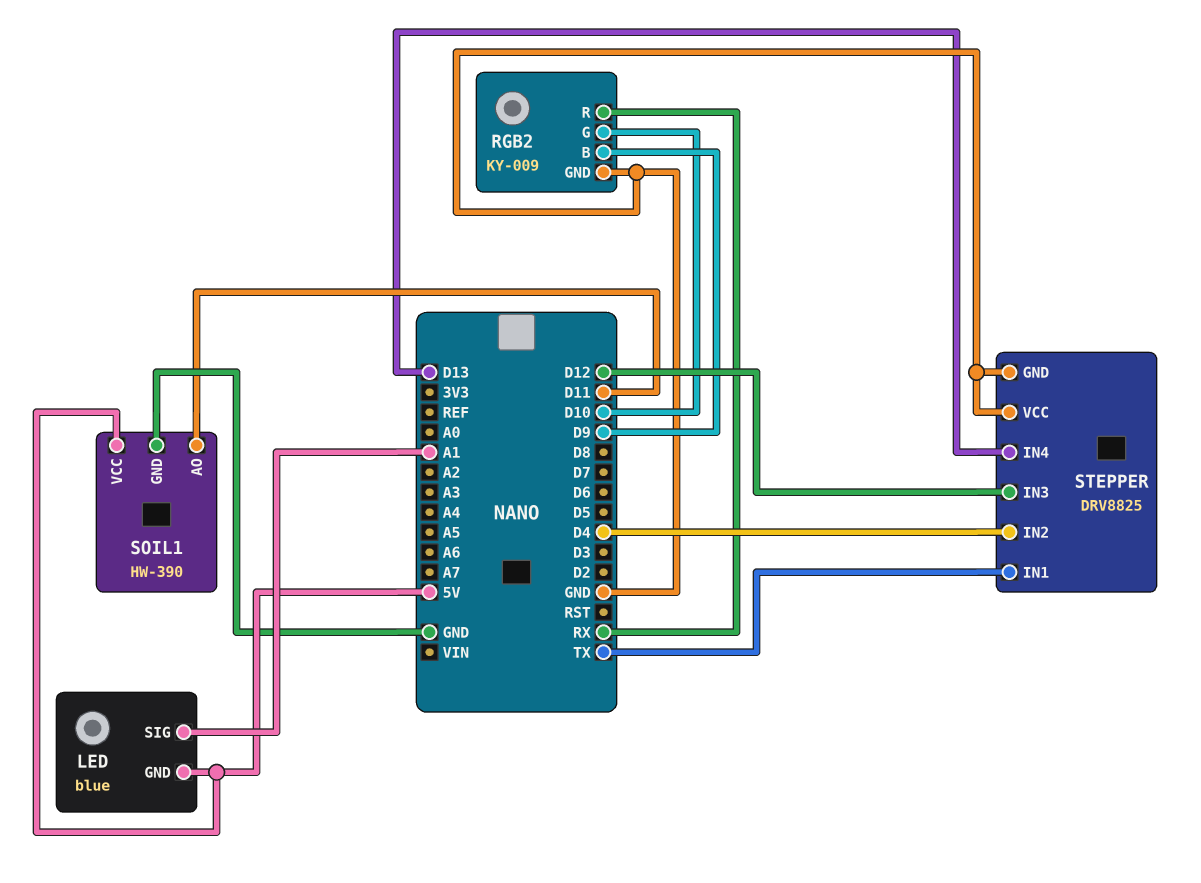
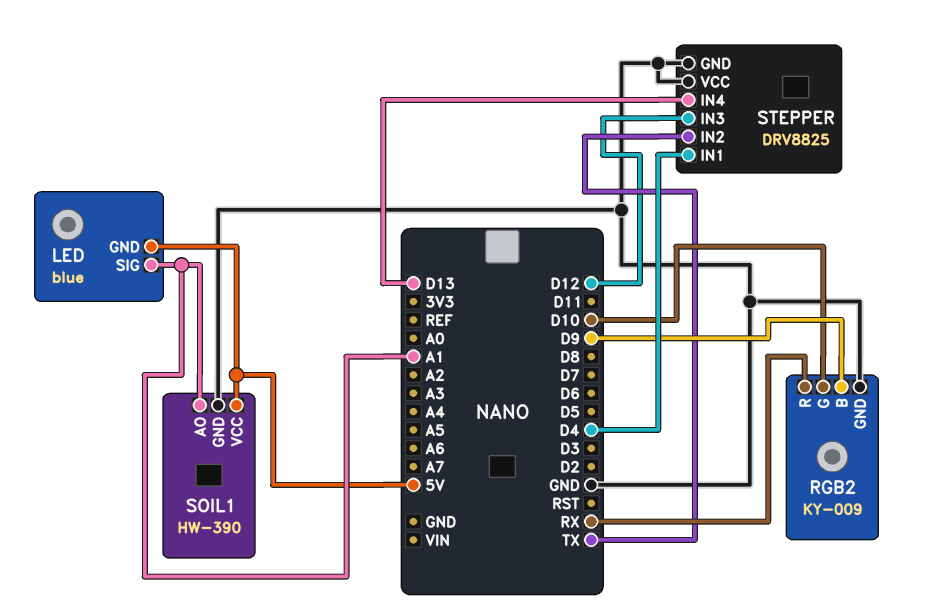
SOIL1 pin AO: D11 -> A1
STEPPER pin IN1: TX -> D4
STEPPER pin IN2: D4 -> TX

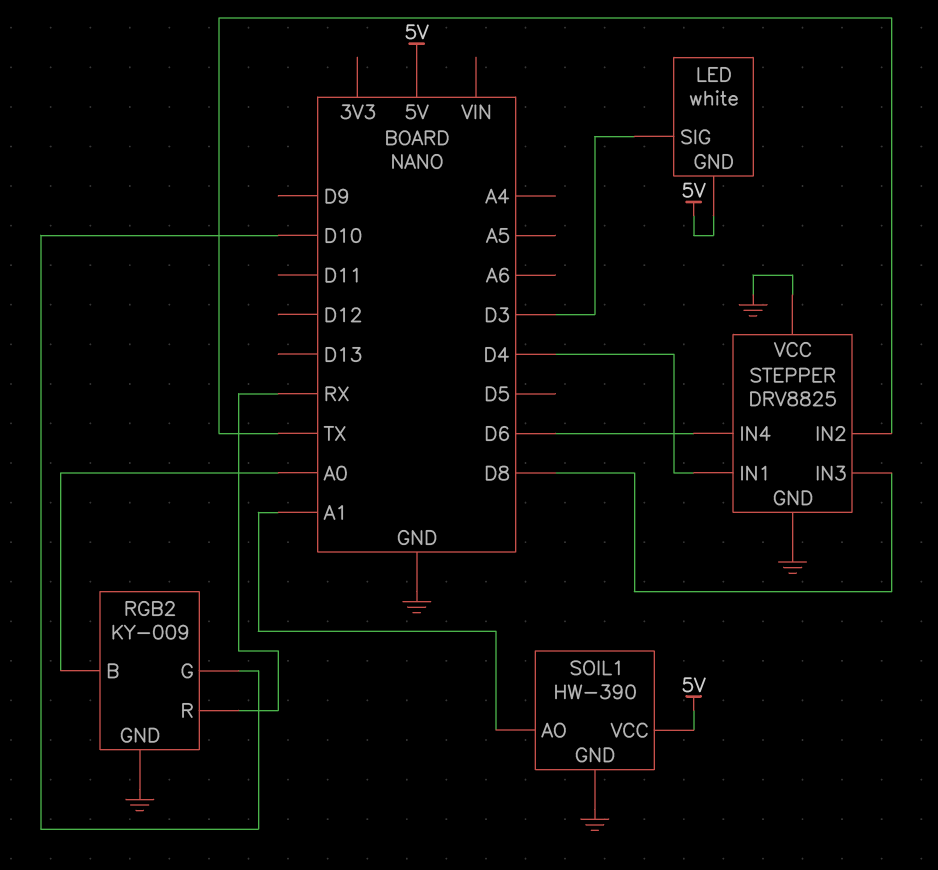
LED: blue -> white
LED pin SIG: A1 -> D3
RGB2 pin B: D9 -> A0
STEPPER pin IN3: D12 -> D8
STEPPER pin IN4: D13 -> D6

